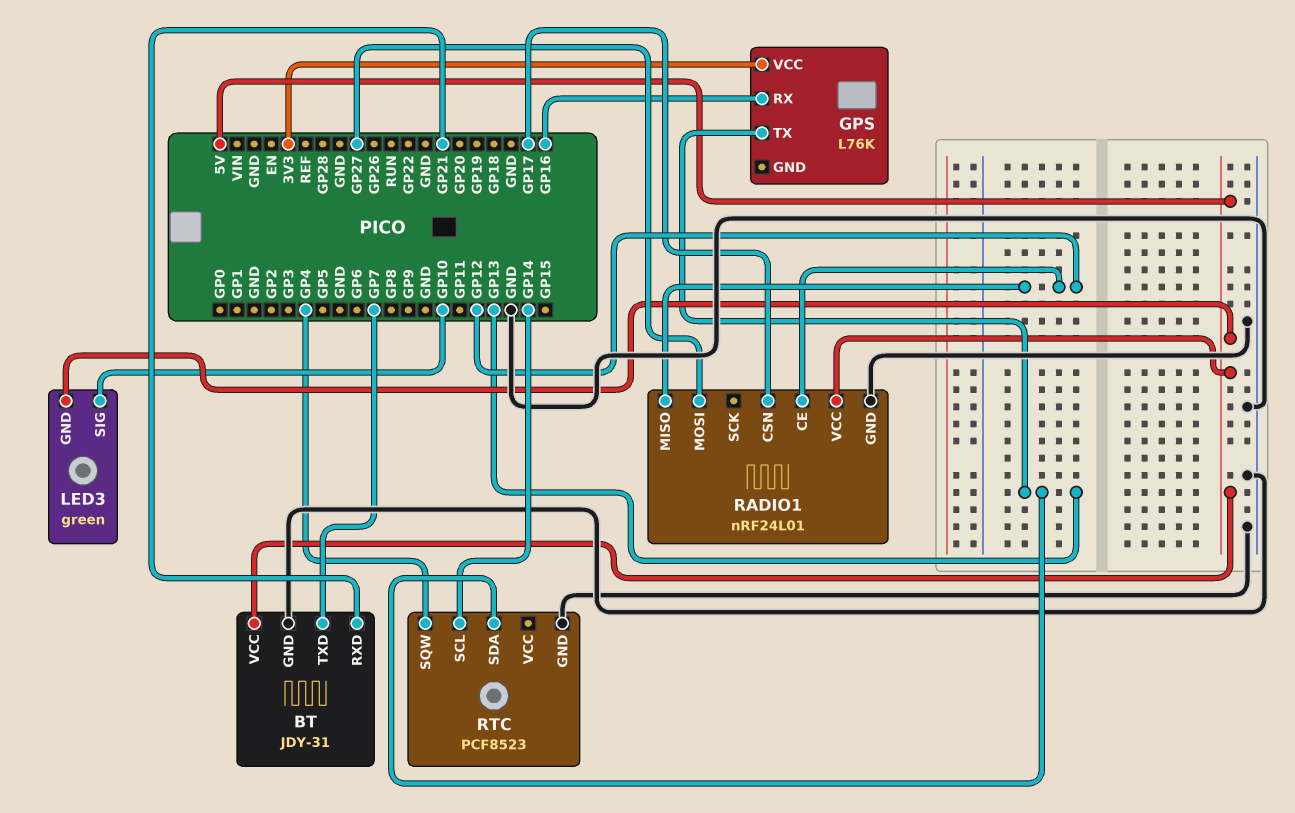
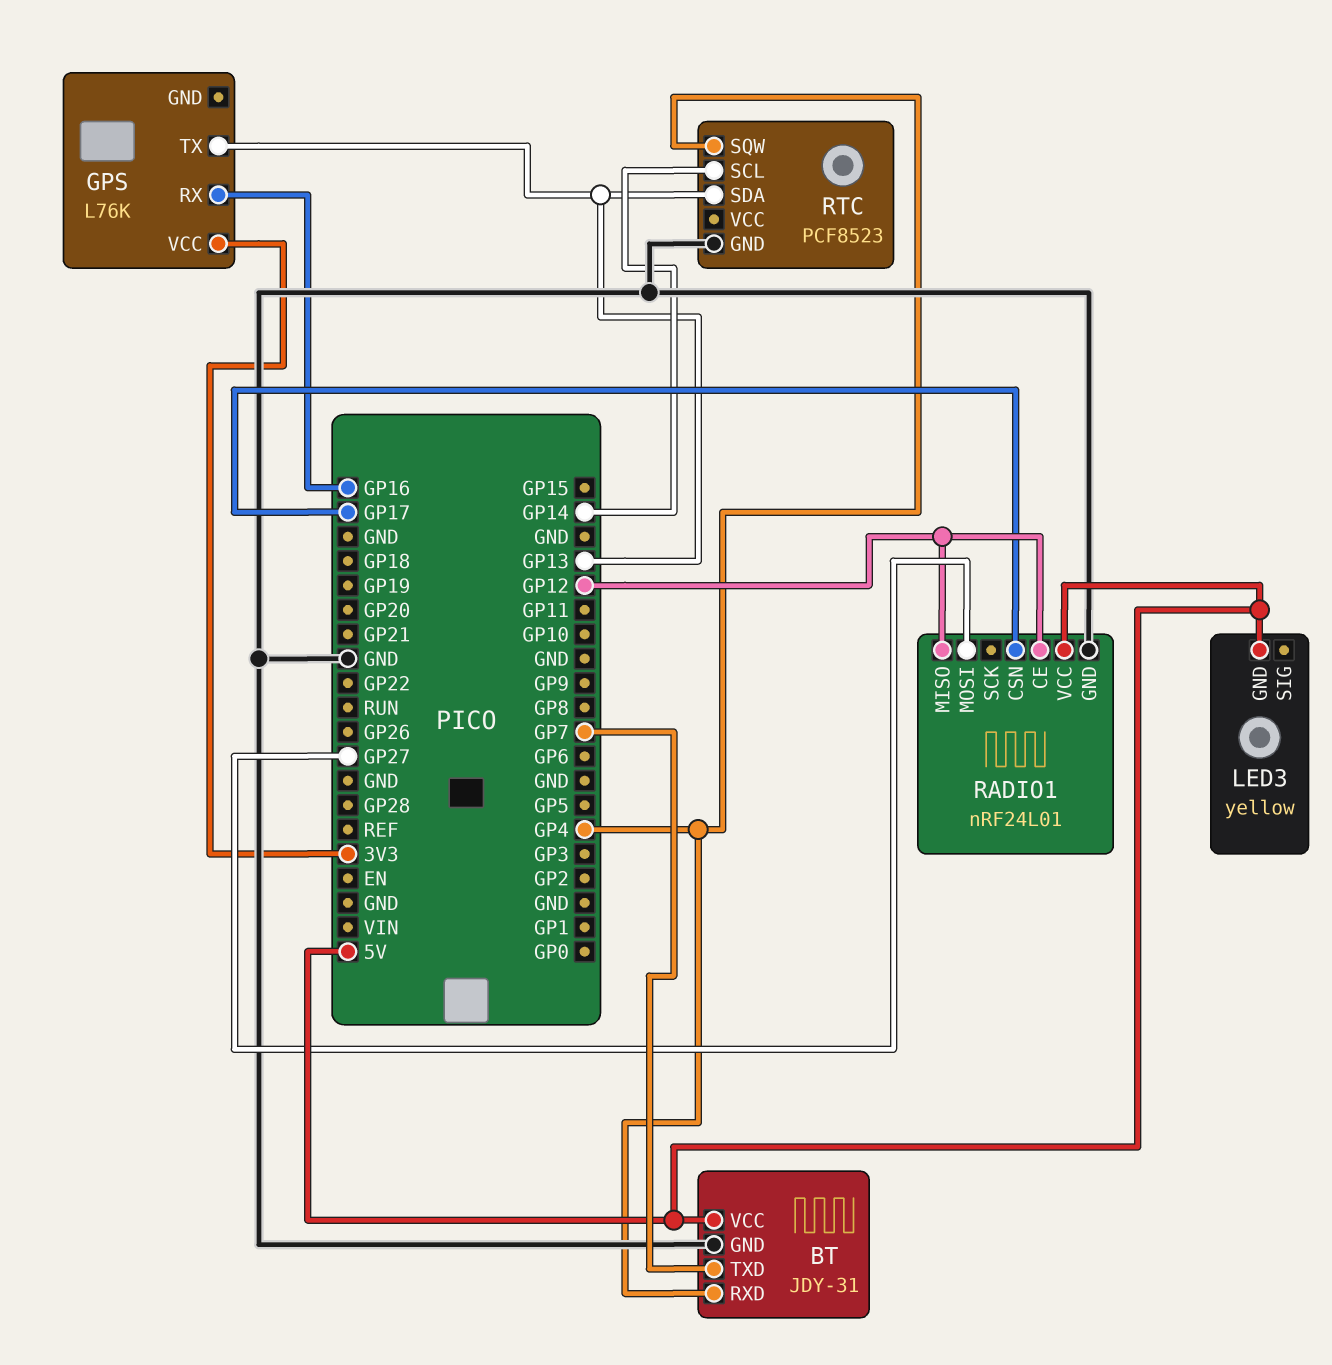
BT pin RXD: GP21 -> GP4
LED3: green -> yellow
LED3 pin SIG: GP10 -> none

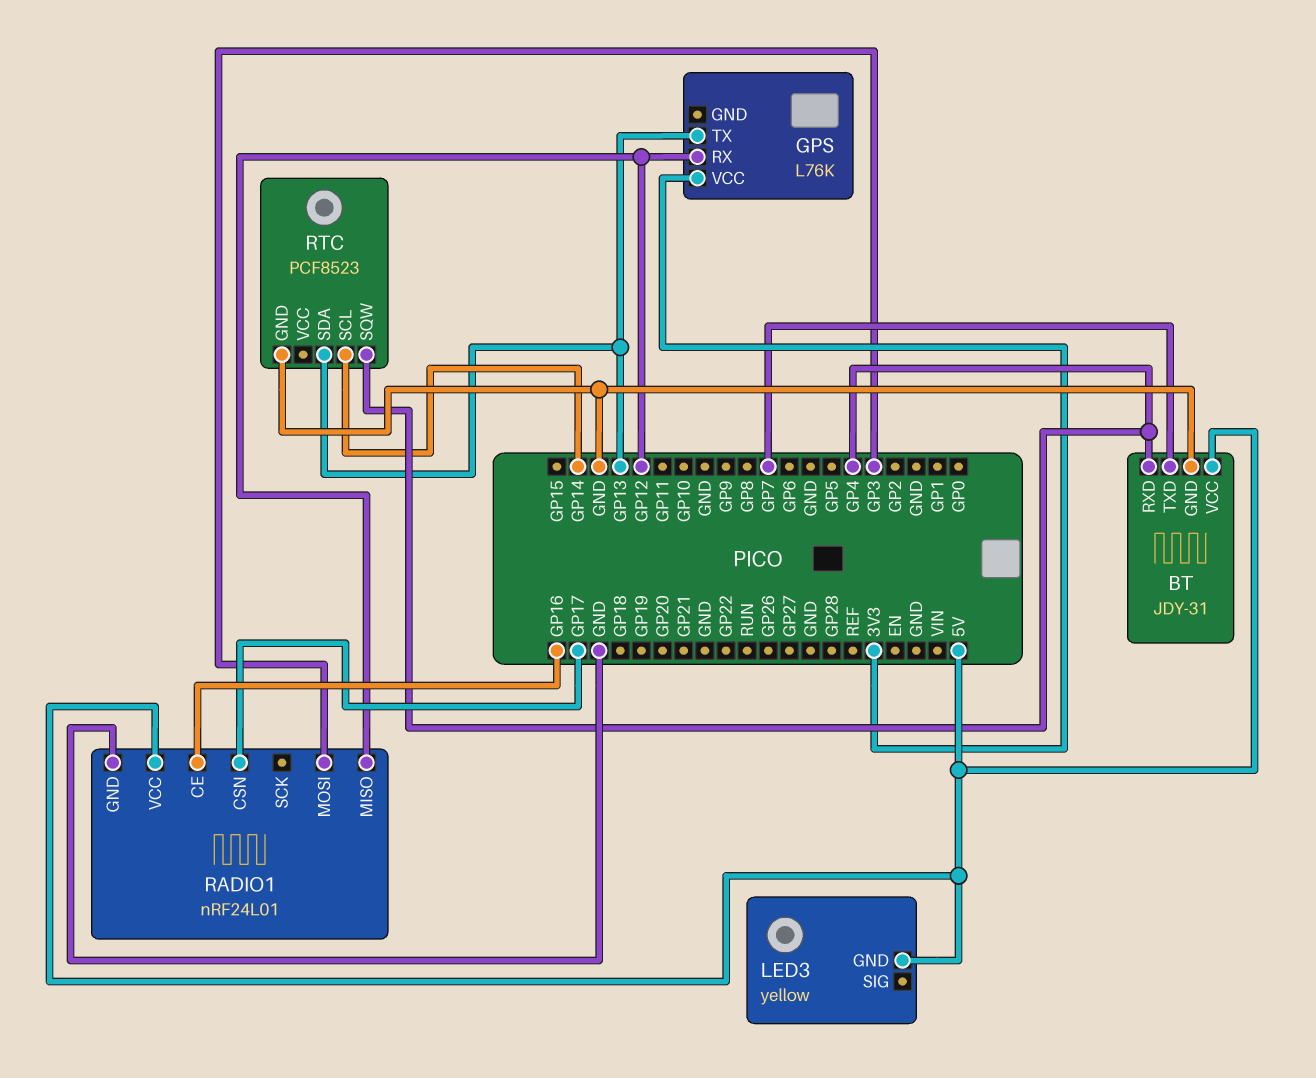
GPS pin RX: GP16 -> GP12
RADIO1 pin CE: GP12 -> GP16
RADIO1 pin MOSI: GP27 -> GP3

